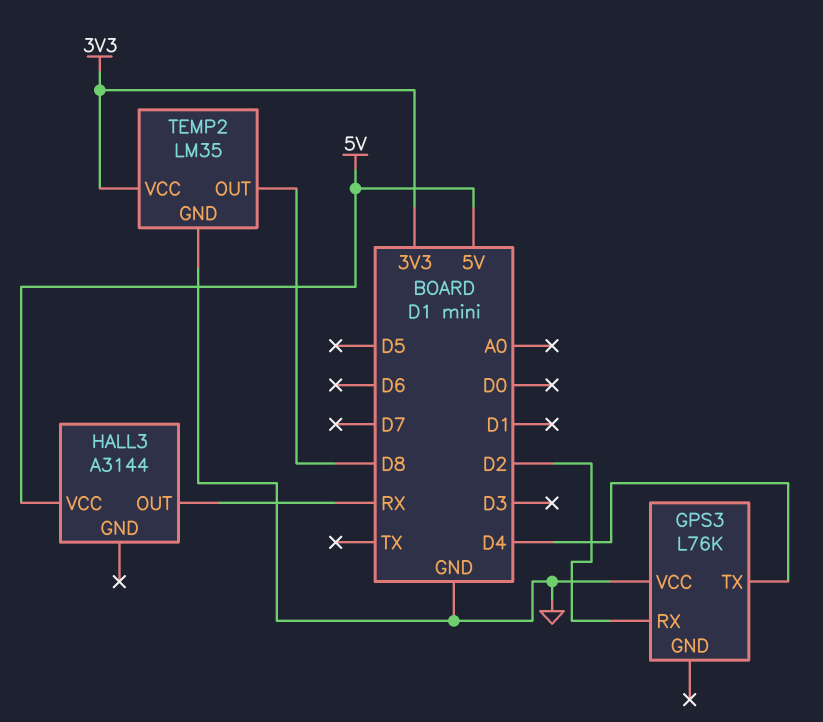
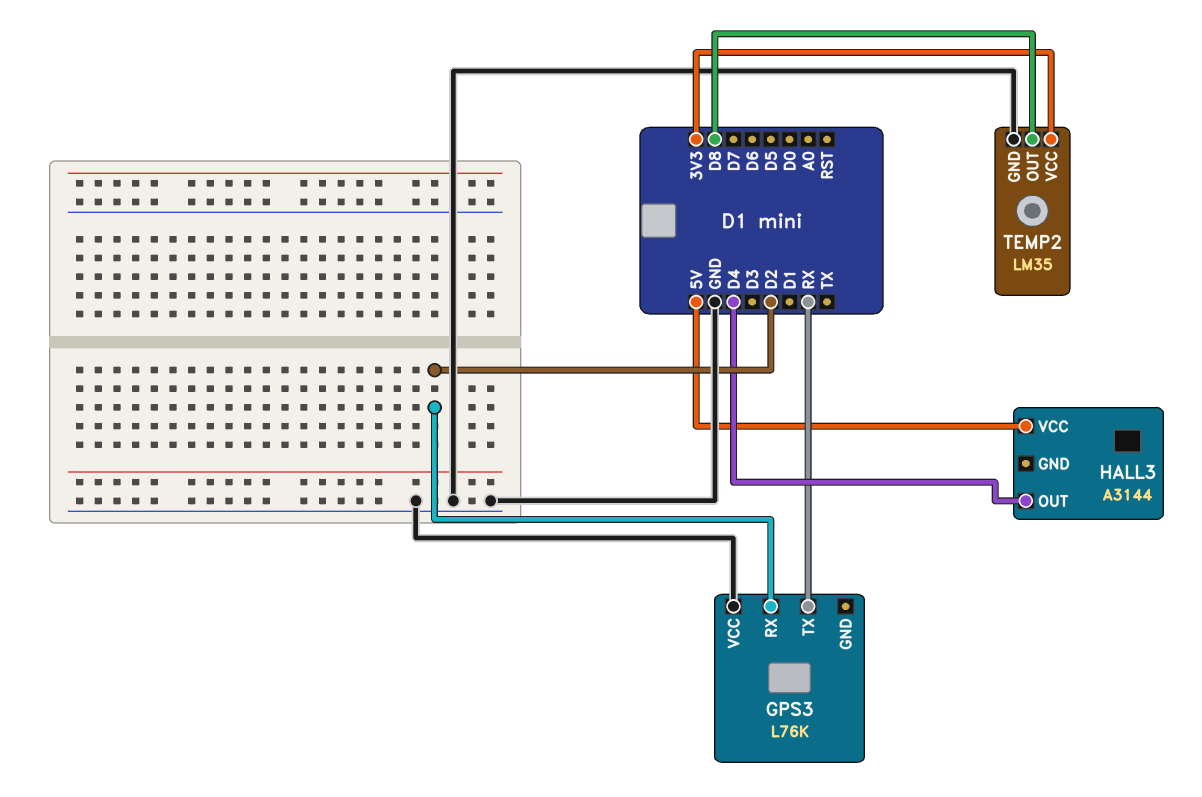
GPS3 pin TX: D4 -> RX
HALL3 pin OUT: RX -> D4

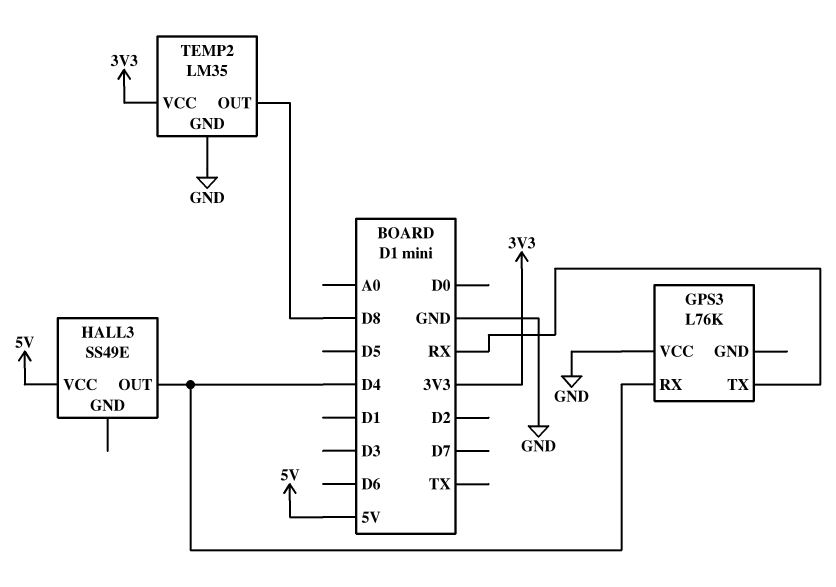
GPS3 pin RX: D2 -> D4
HALL3: A3144 -> SS49E

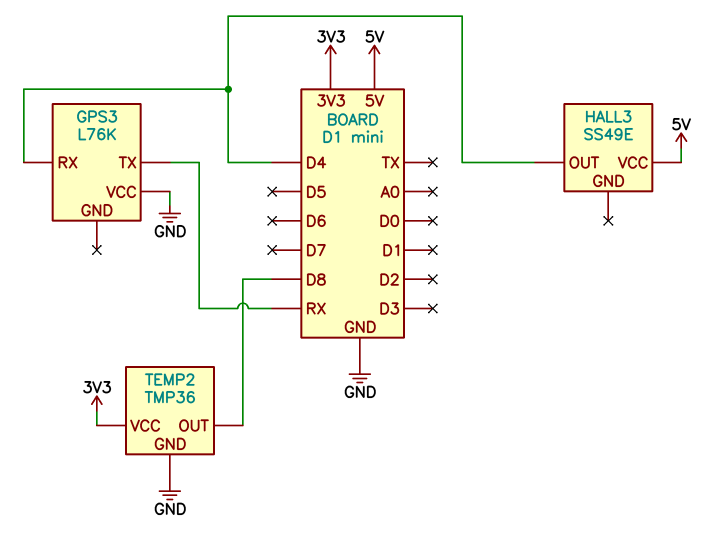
TEMP2: LM35 -> TMP36

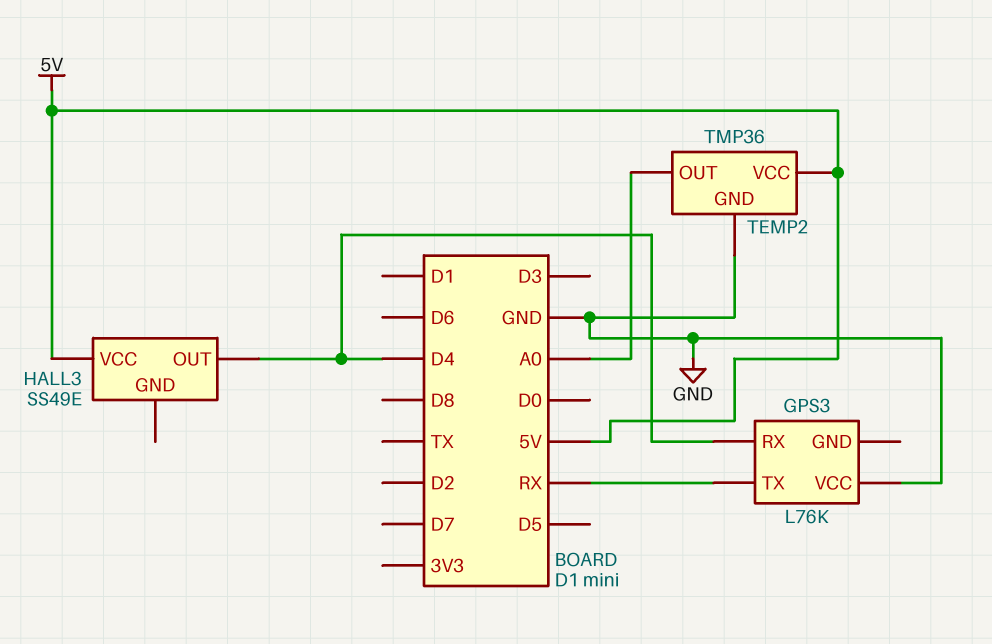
TEMP2 pin OUT: D8 -> A0
TEMP2 pin VCC: 3V3 -> 5V

